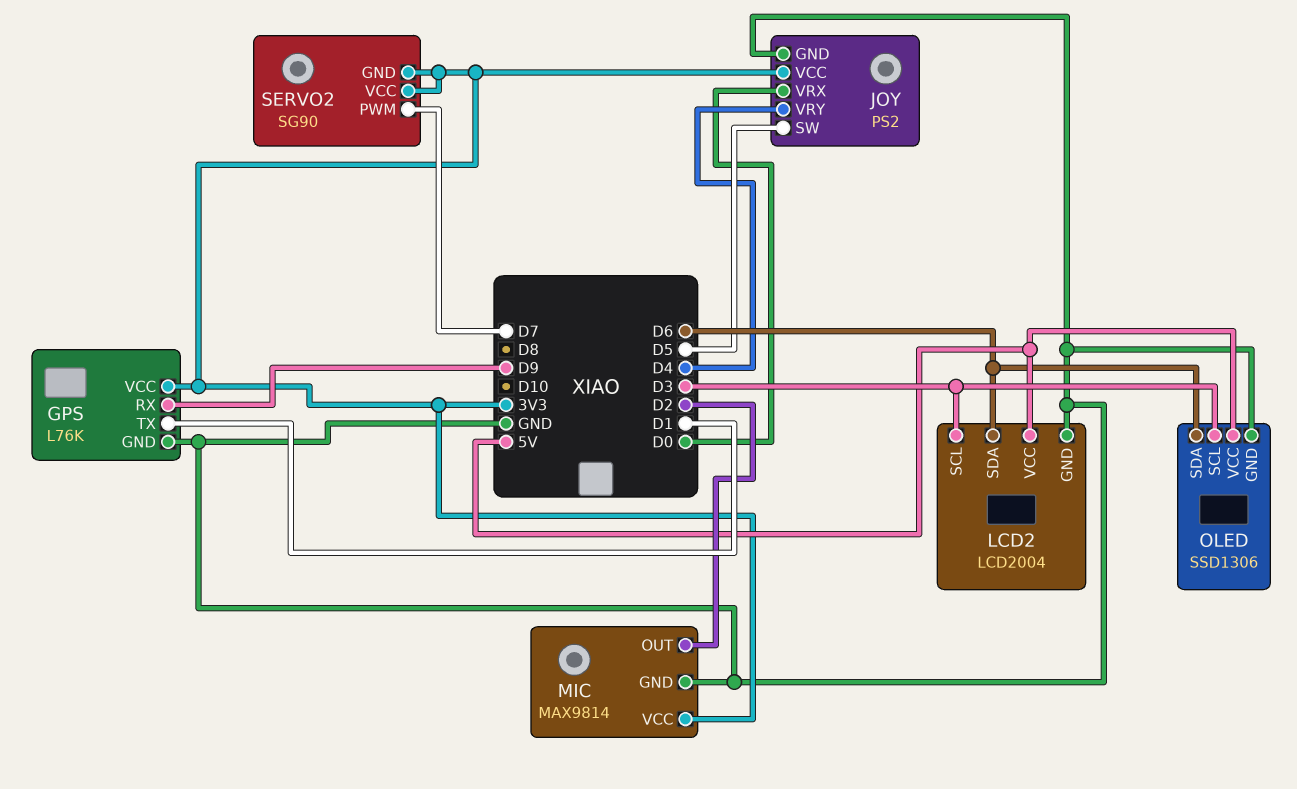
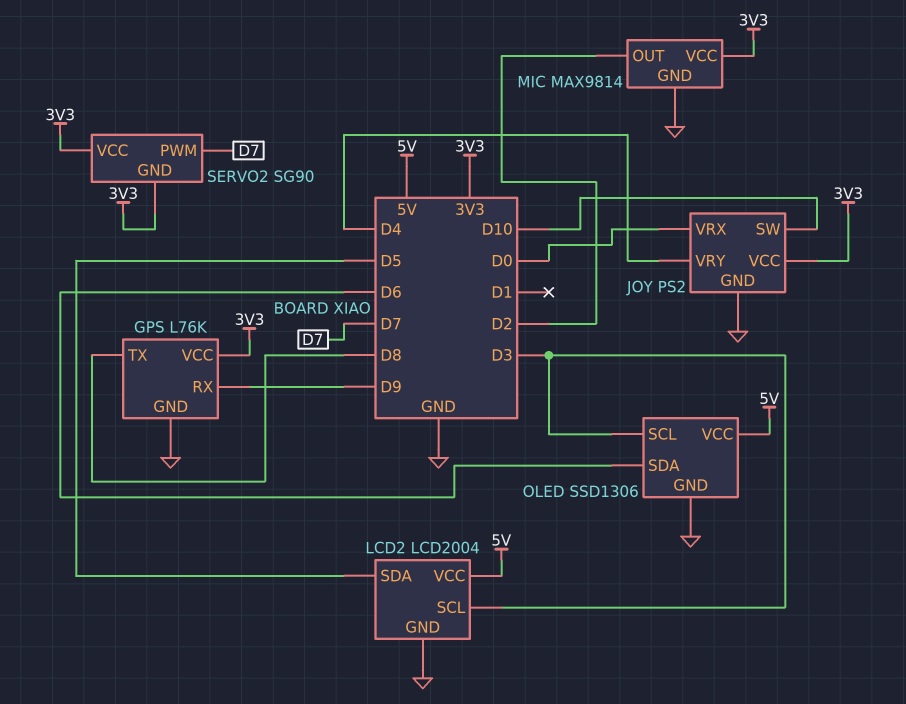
GPS pin TX: D1 -> D8
JOY pin SW: D5 -> D10
LCD2 pin SDA: D6 -> D5

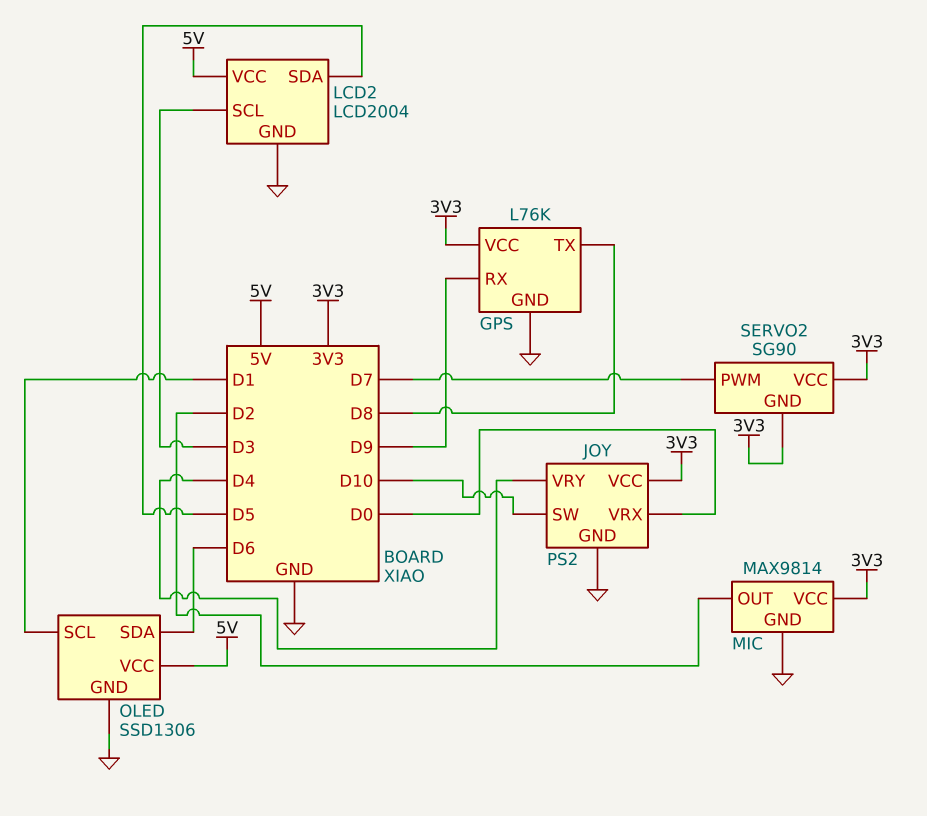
OLED pin SCL: D3 -> D1

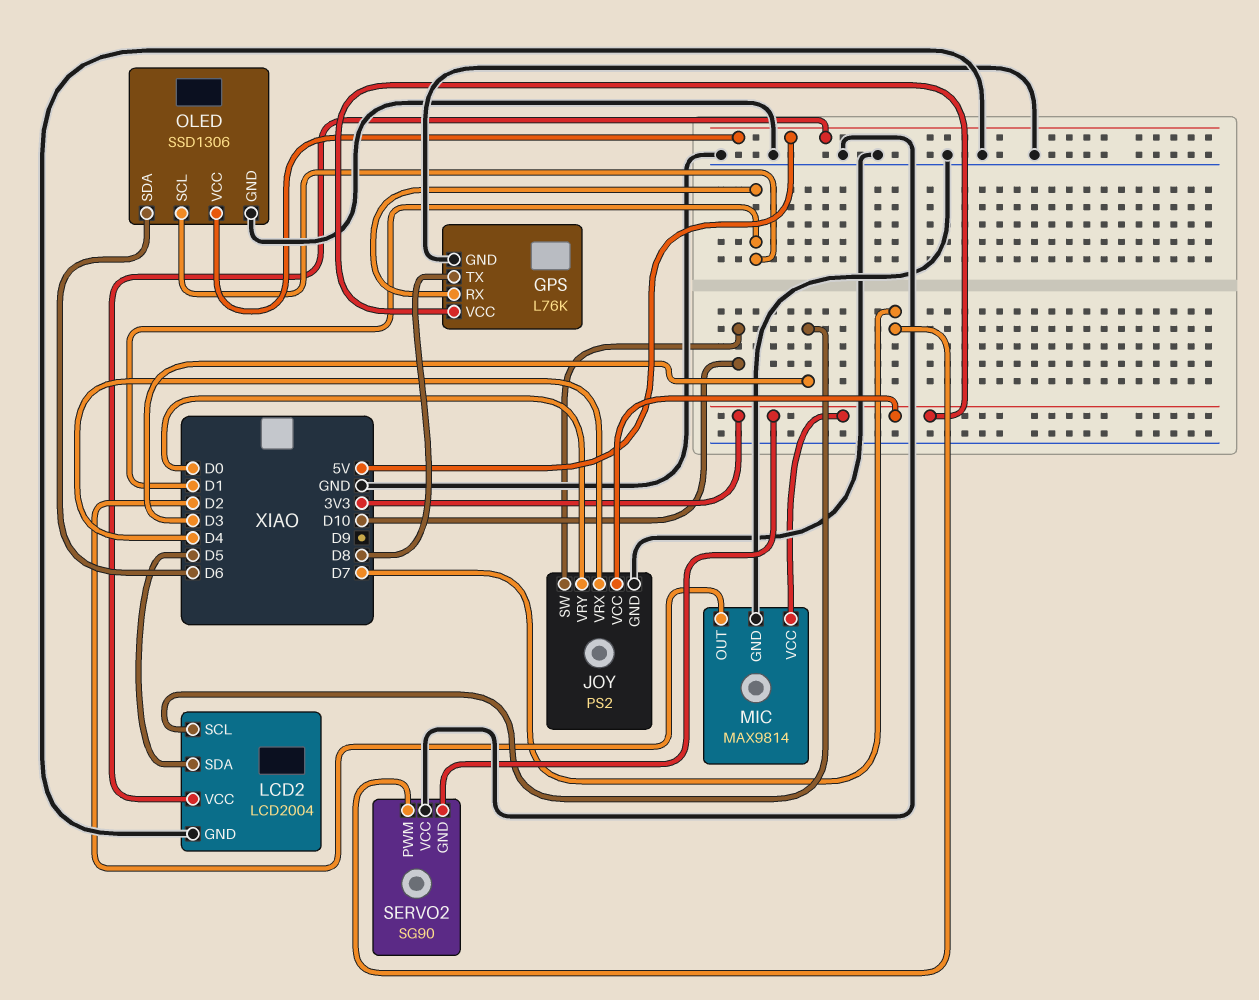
GPS pin RX: D9 -> D1
JOY pin VRX: D0 -> D4
JOY pin VRY: D4 -> D0
SERVO2 pin VCC: 3V3 -> GND

